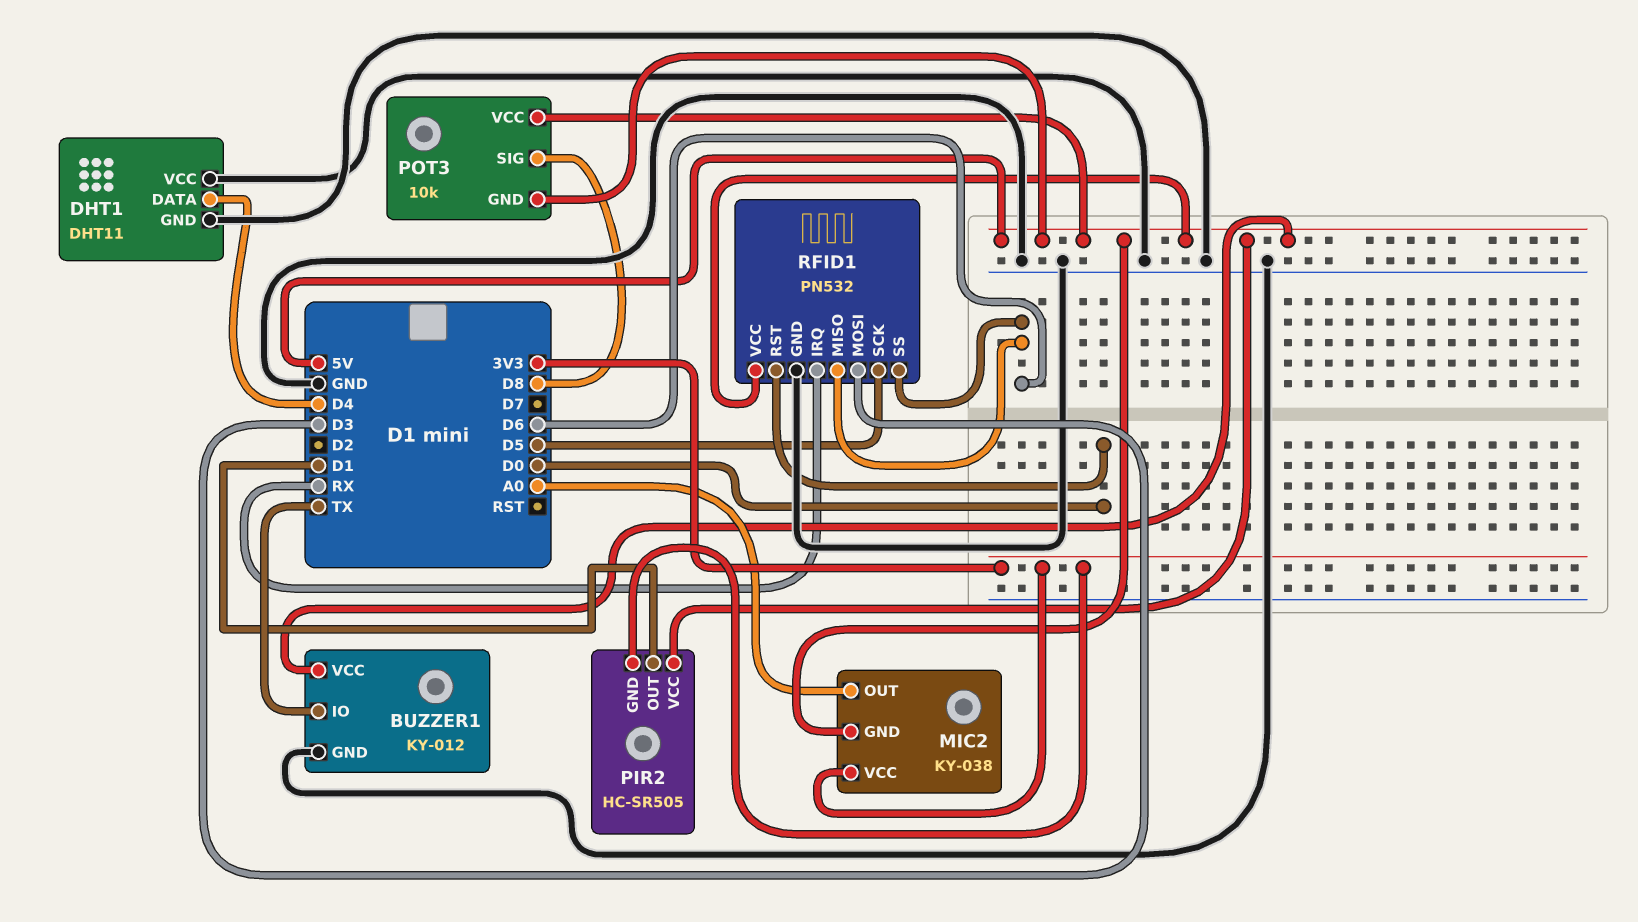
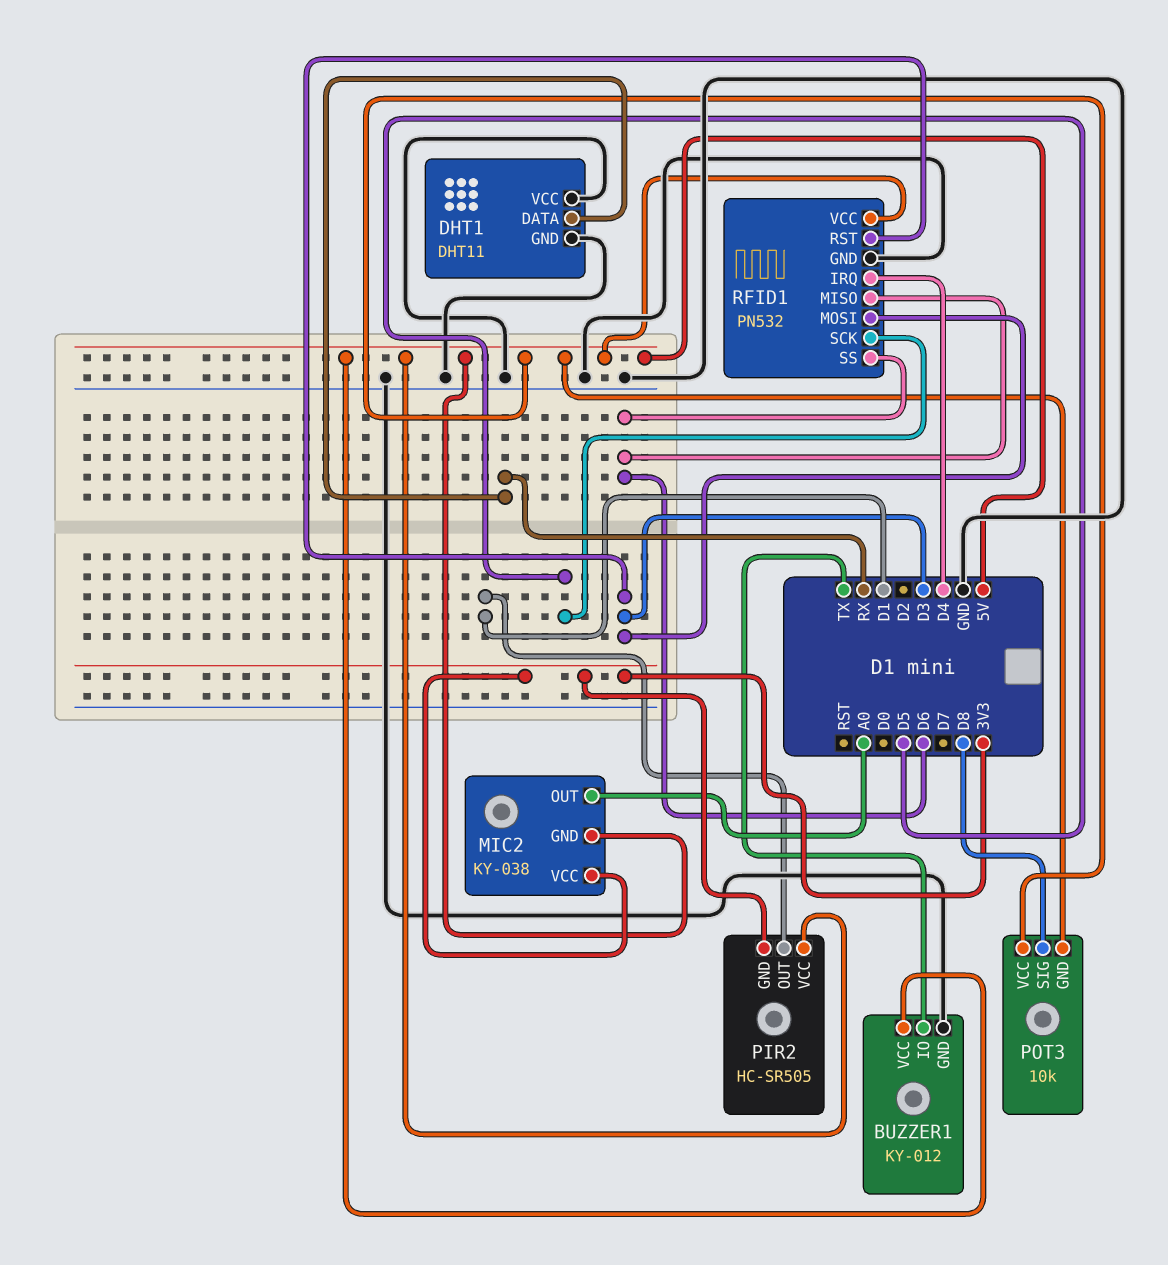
DHT1 pin DATA: D4 -> RX
RFID1 pin IRQ: RX -> D4
RFID1 pin RST: D0 -> D3

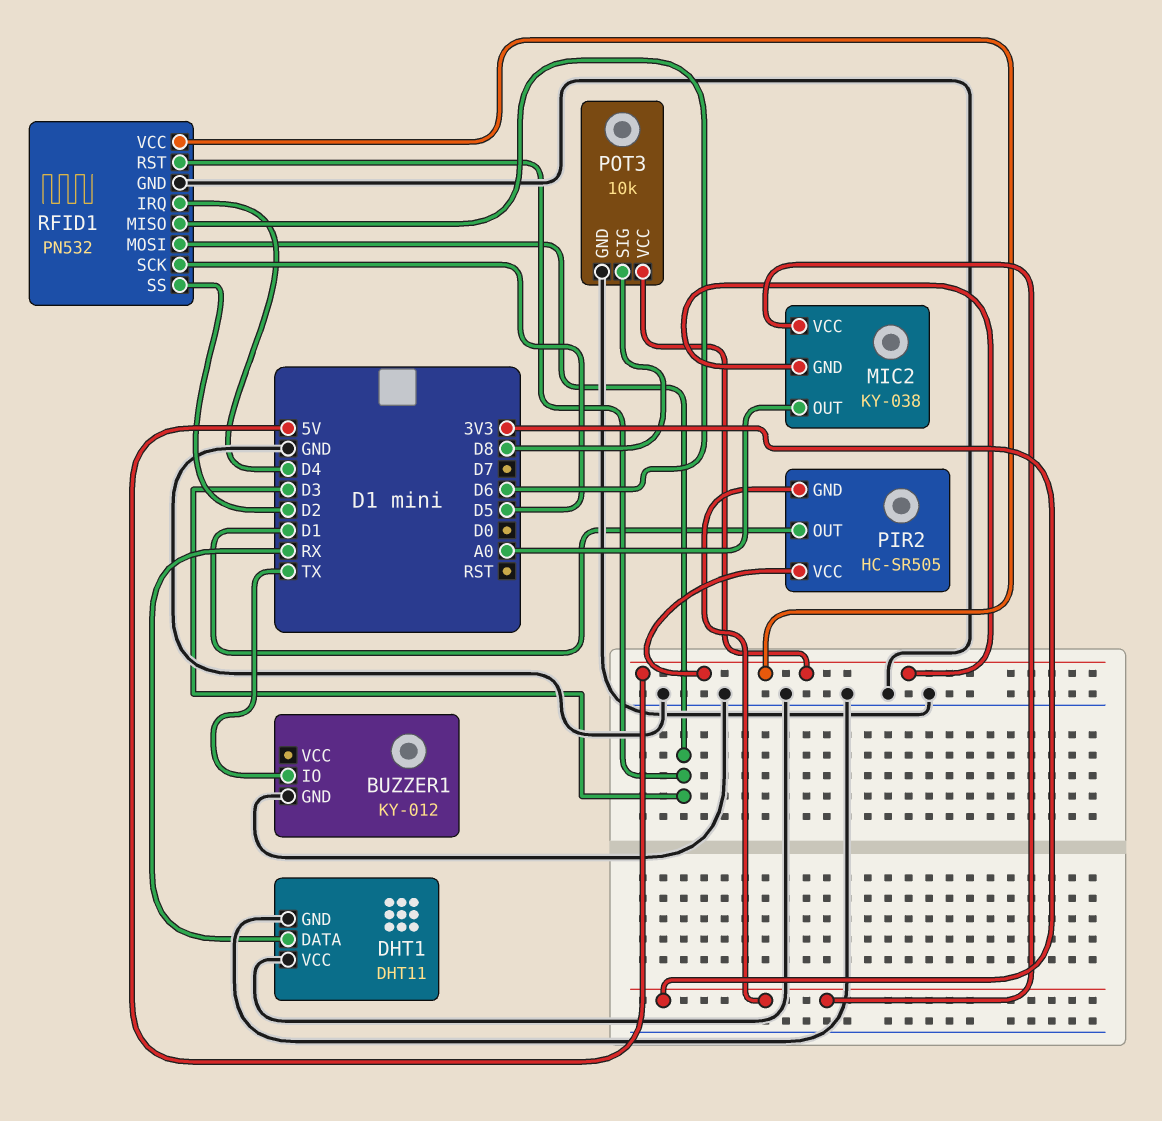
BUZZER1 pin VCC: 5V -> none
POT3 pin GND: 5V -> GND
RFID1 pin SS: D6 -> D2

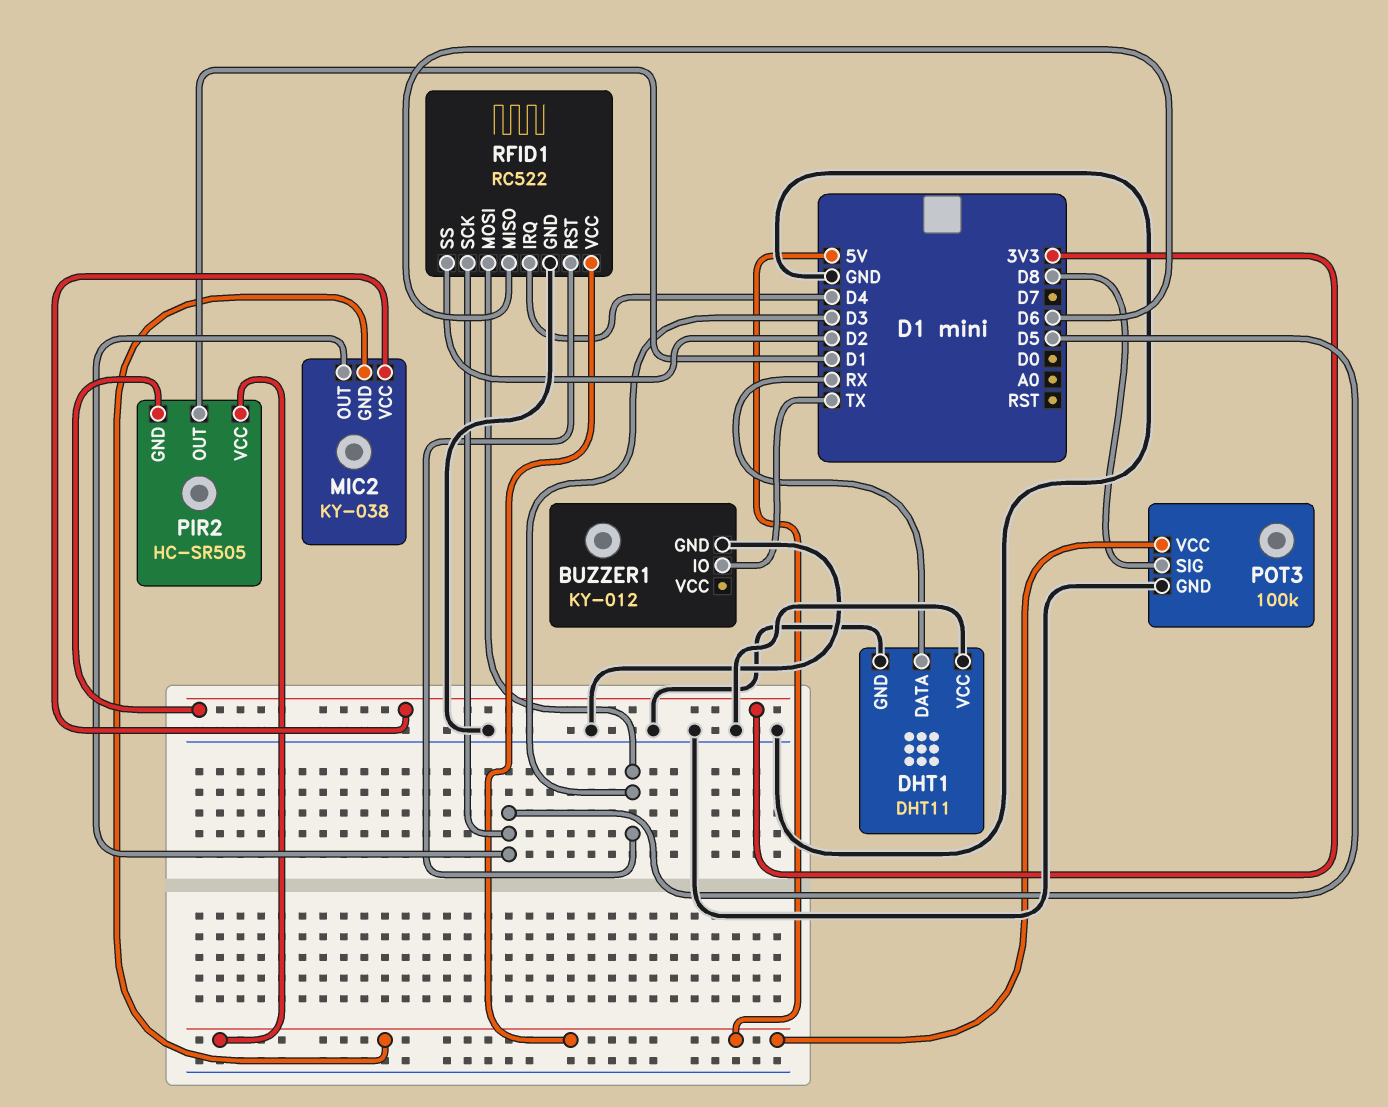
MIC2 pin OUT: A0 -> D5
POT3: 10k -> 100k
RFID1: PN532 -> RC522

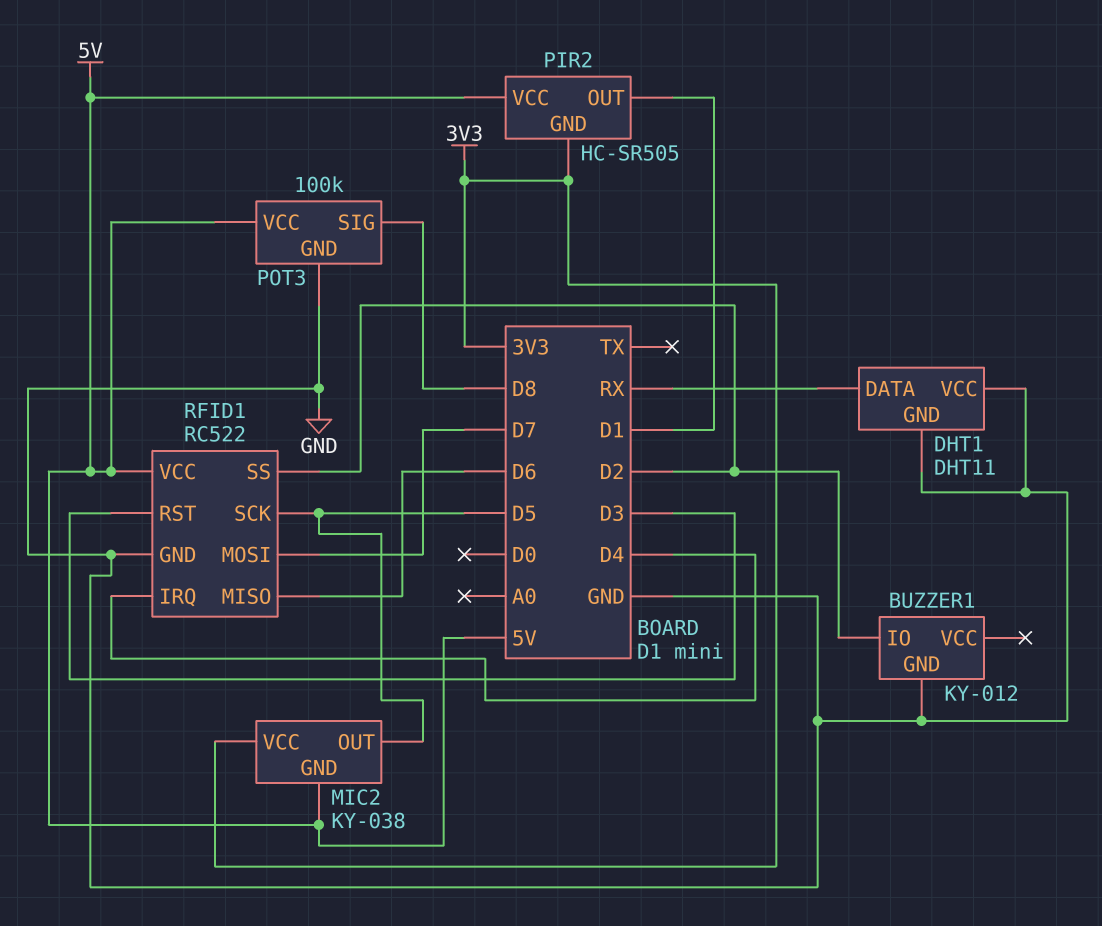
BUZZER1 pin IO: TX -> D2
RFID1 pin MOSI: D3 -> D7

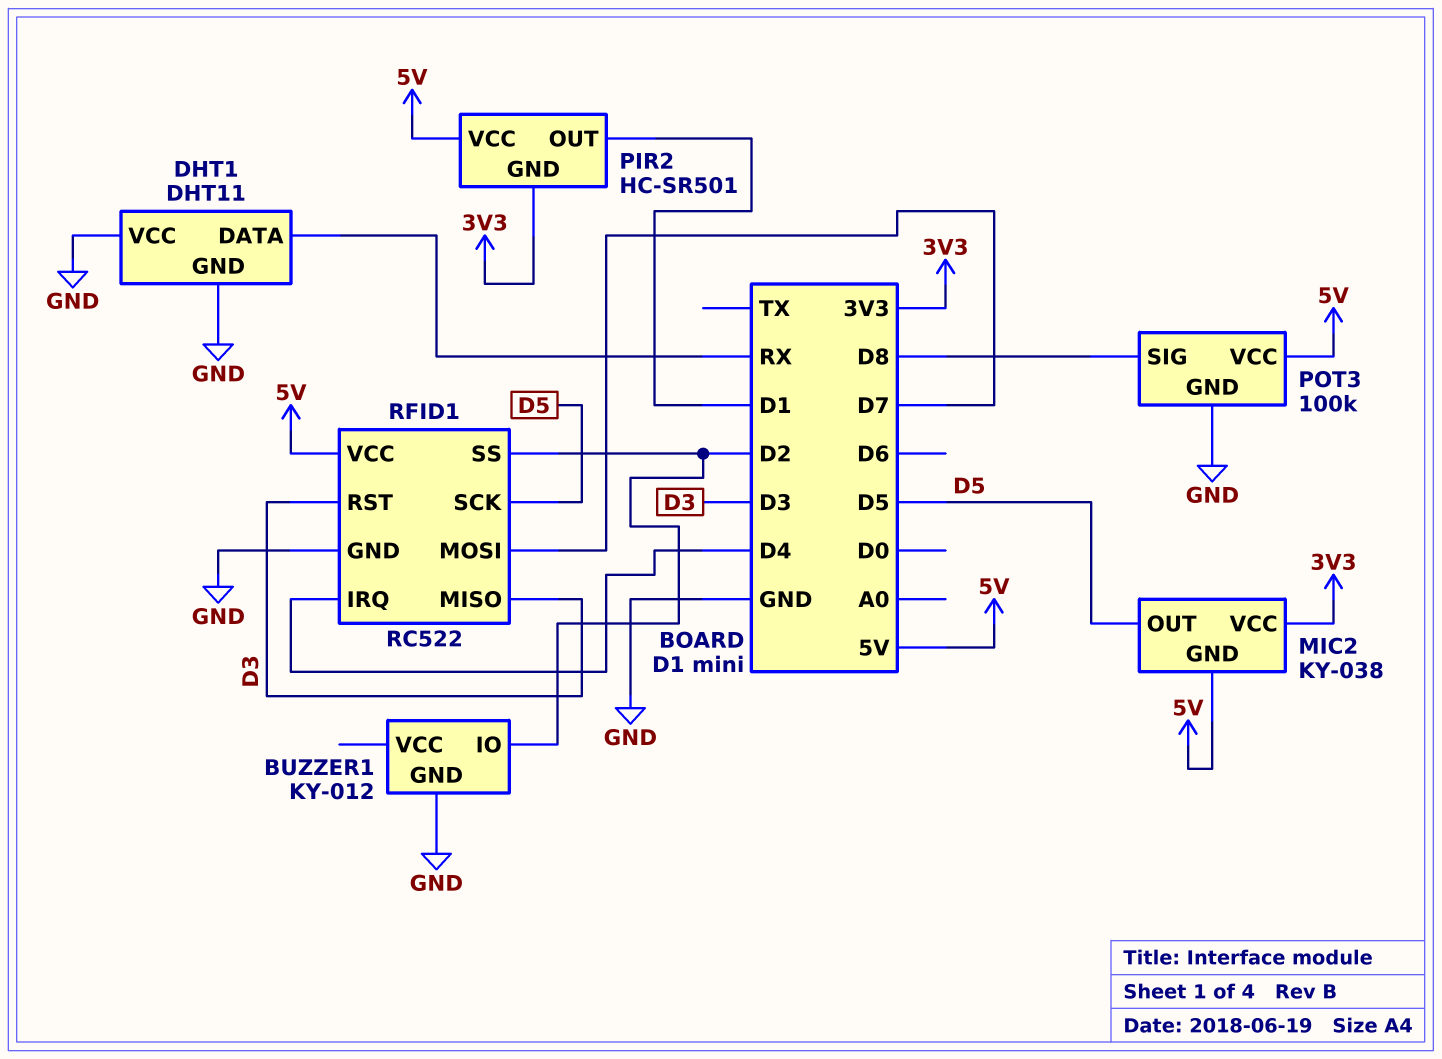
PIR2: HC-SR505 -> HC-SR501
RFID1 pin MISO: D6 -> D3

